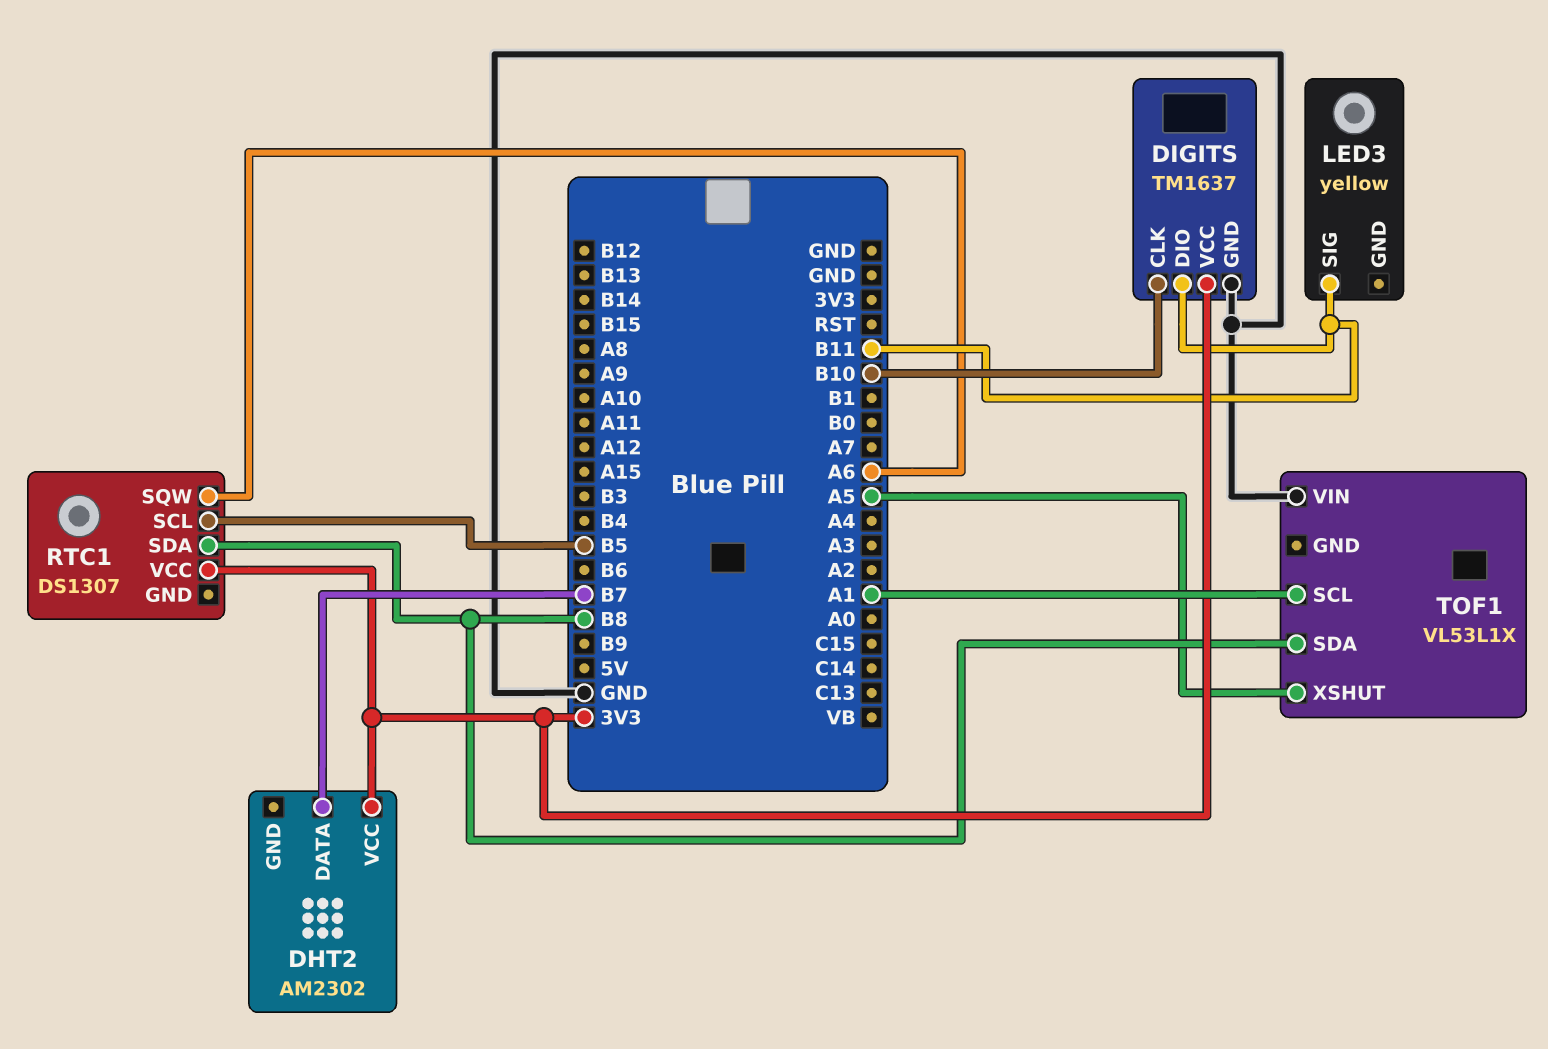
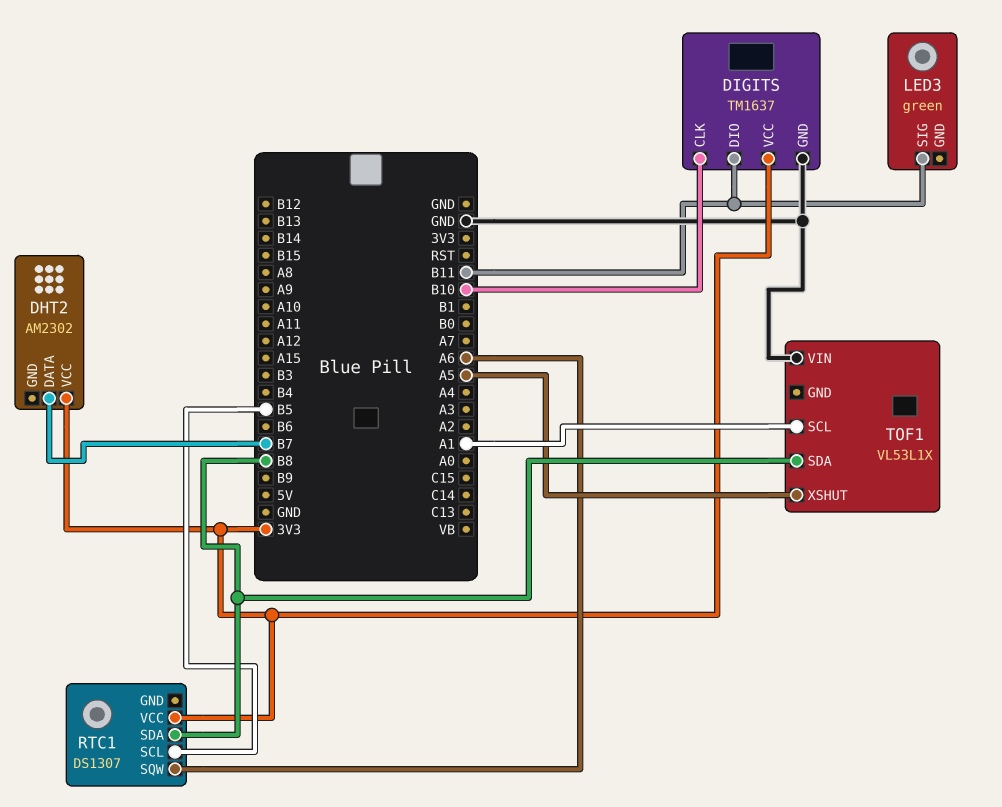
LED3: yellow -> green

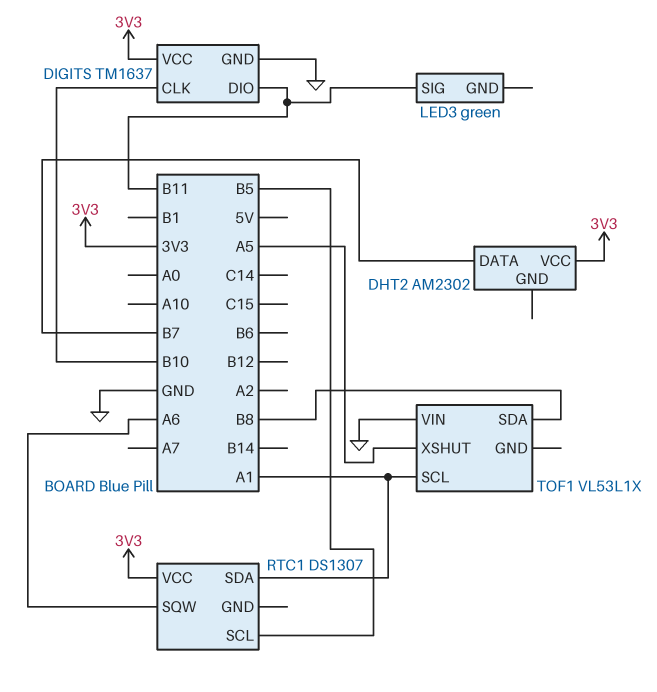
RTC1 pin SDA: B8 -> A1

